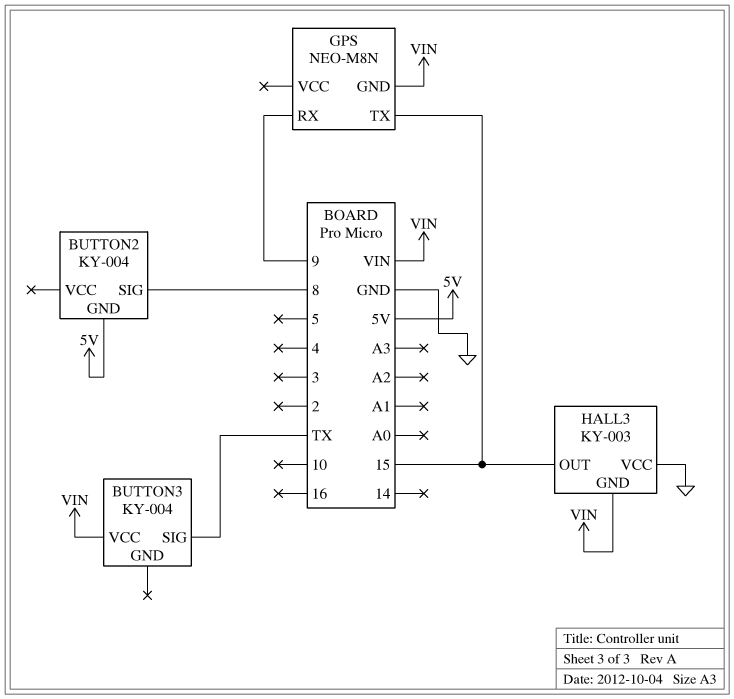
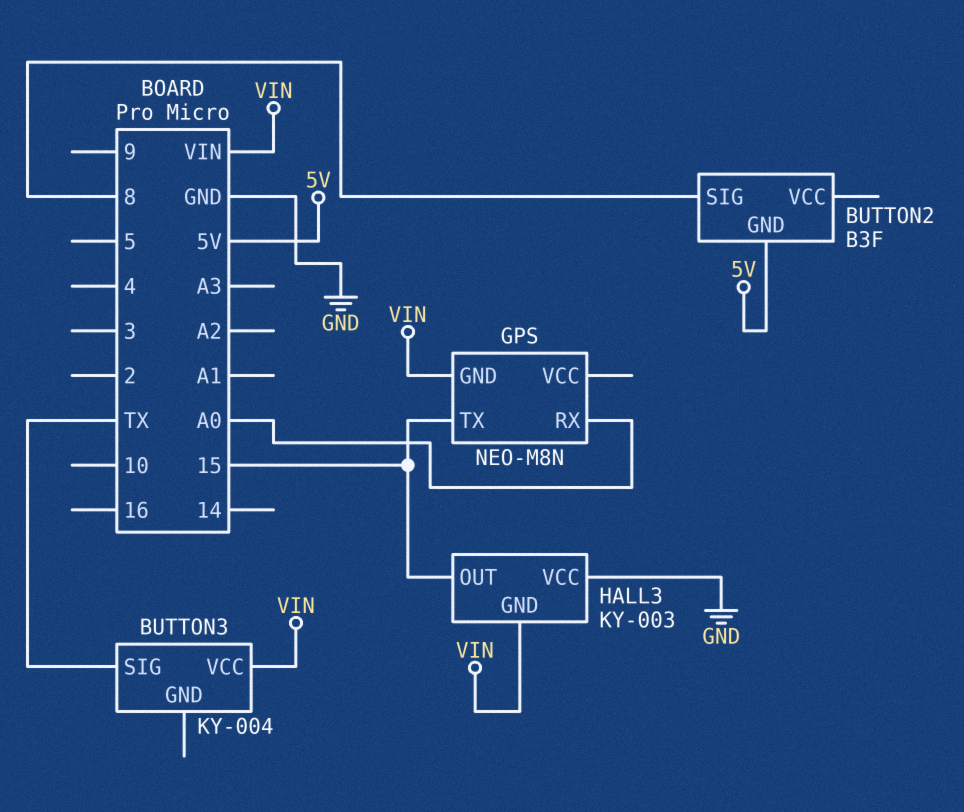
BUTTON2: KY-004 -> B3F
GPS pin RX: 9 -> A0

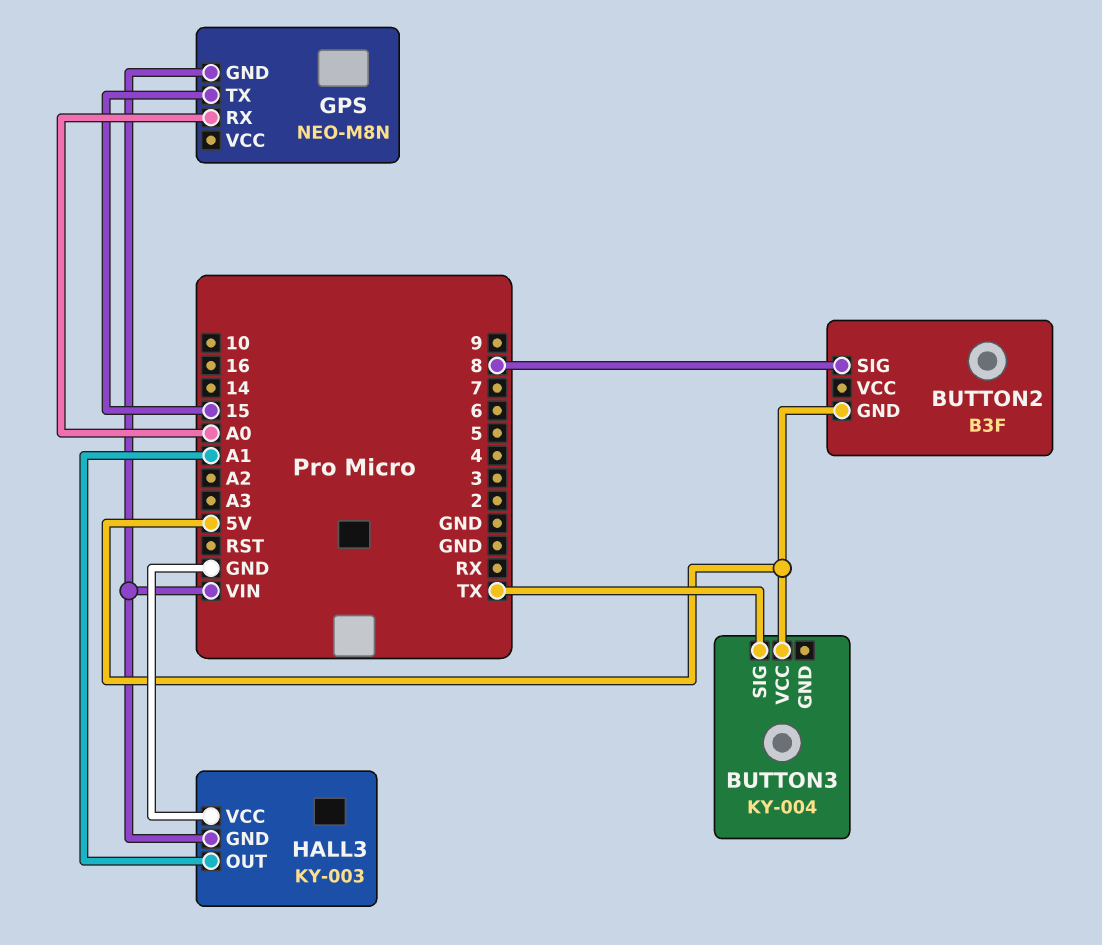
BUTTON3 pin VCC: VIN -> 5V
HALL3 pin OUT: 15 -> A1

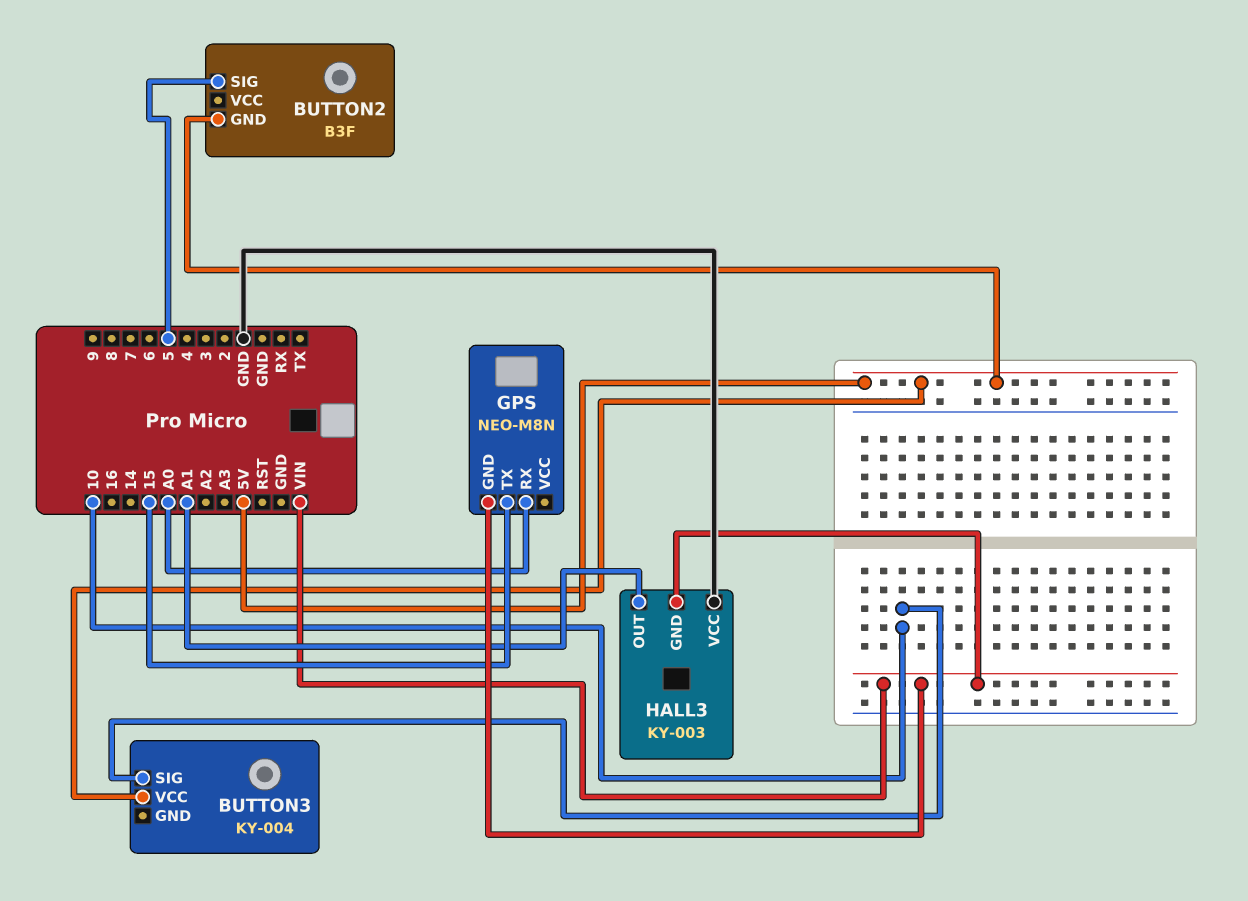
BUTTON2 pin SIG: 8 -> 5
BUTTON3 pin SIG: TX -> 10

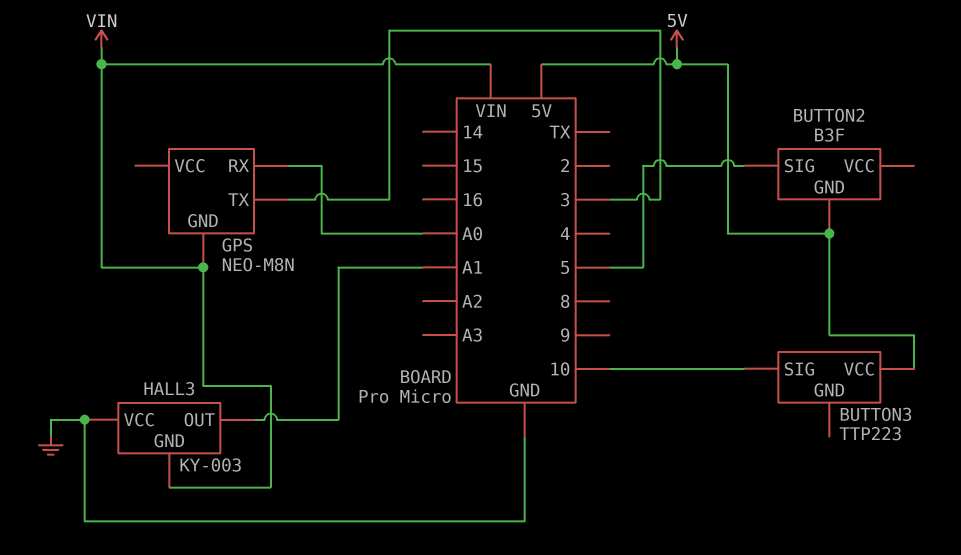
BUTTON3: KY-004 -> TTP223
GPS pin TX: 15 -> 3

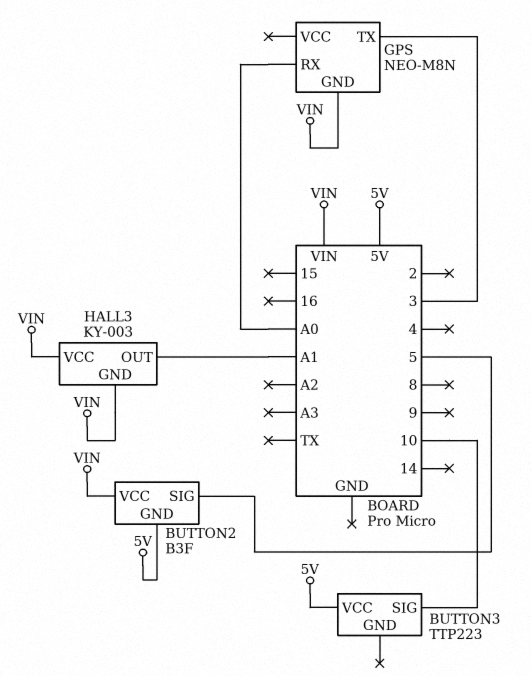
BUTTON2 pin VCC: none -> VIN
HALL3 pin VCC: GND -> VIN

